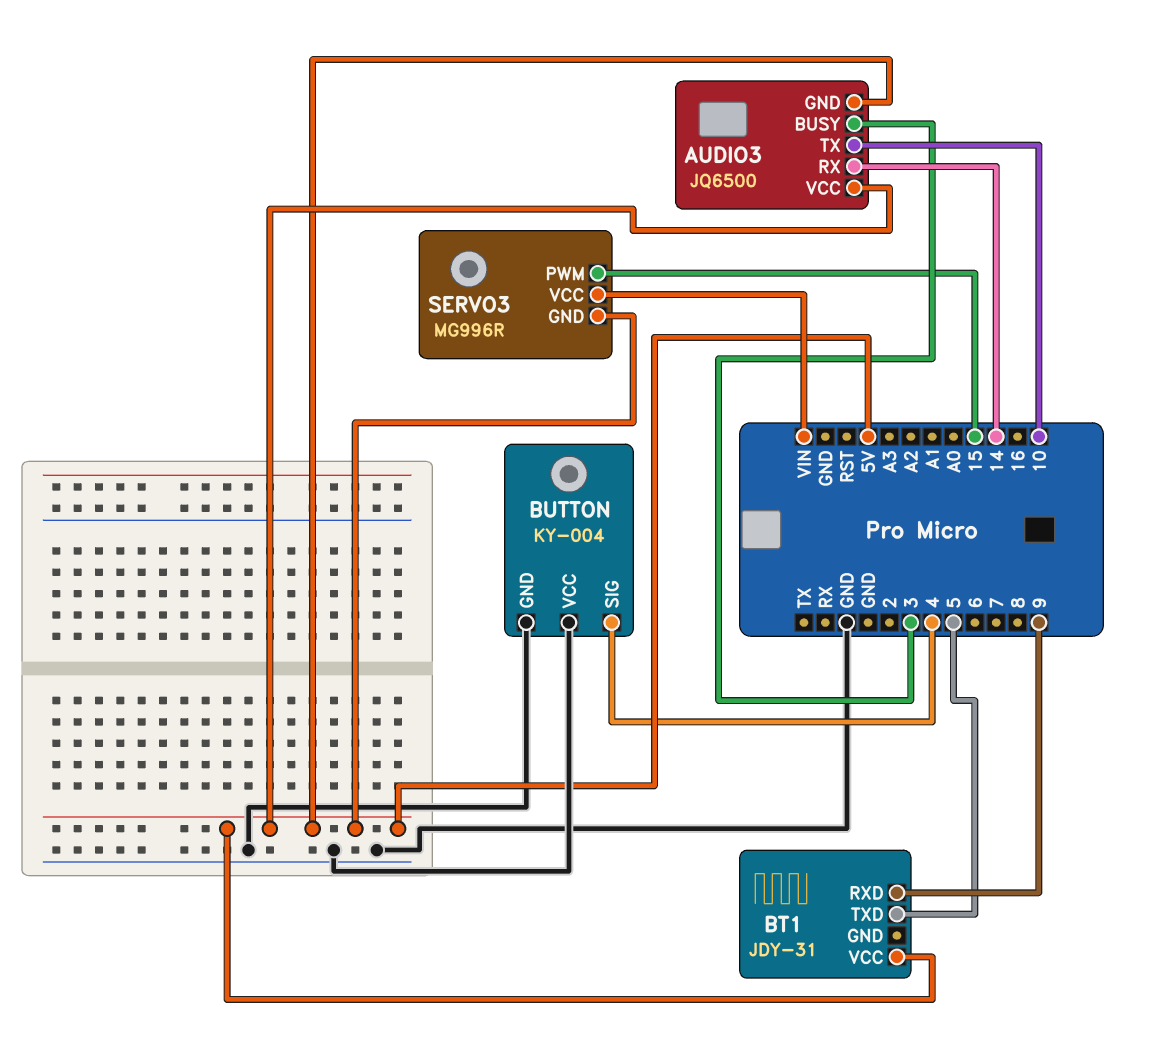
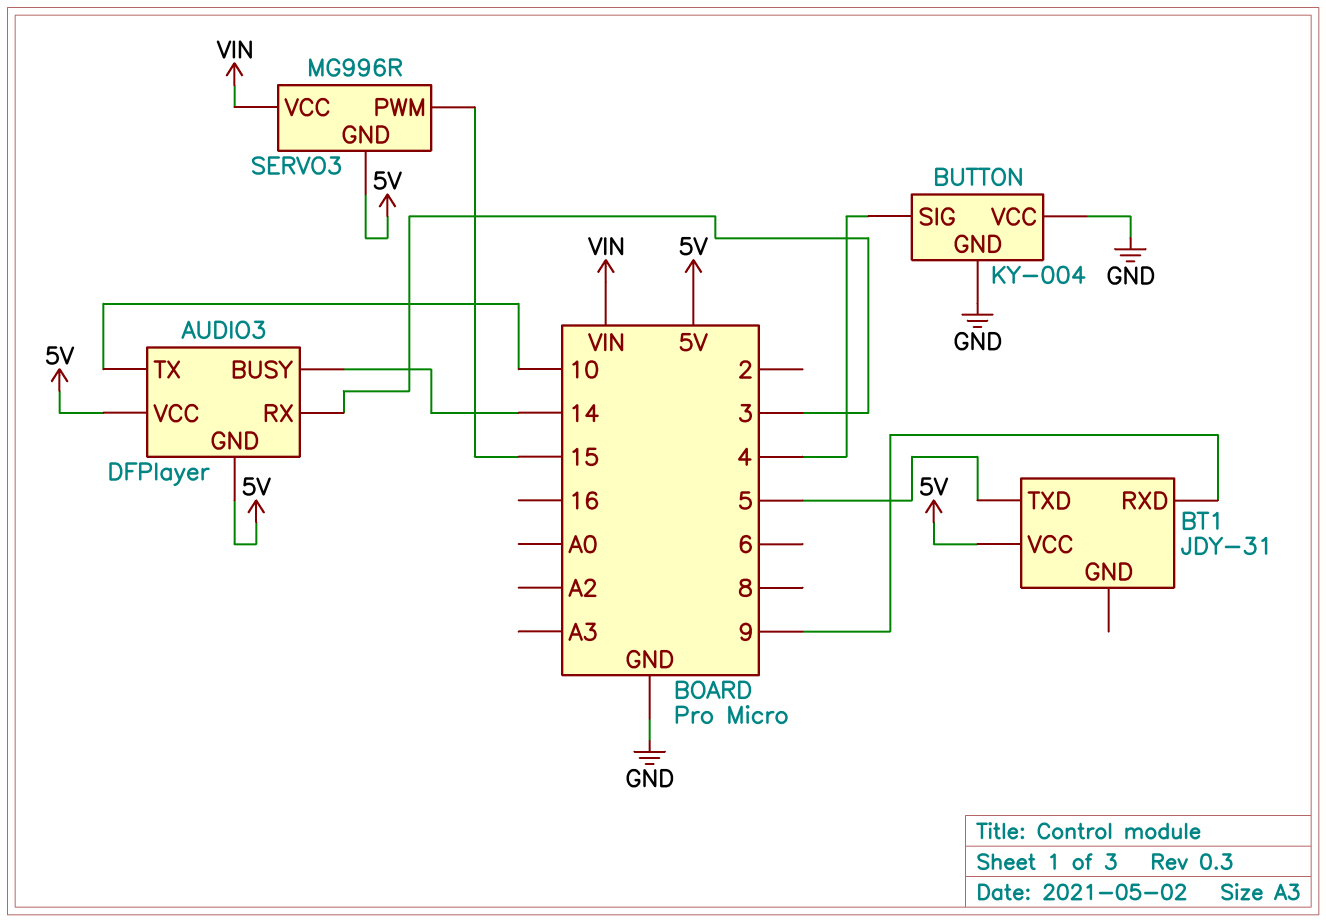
AUDIO3: JQ6500 -> DFPlayer
AUDIO3 pin BUSY: 3 -> 14
AUDIO3 pin RX: 14 -> 3

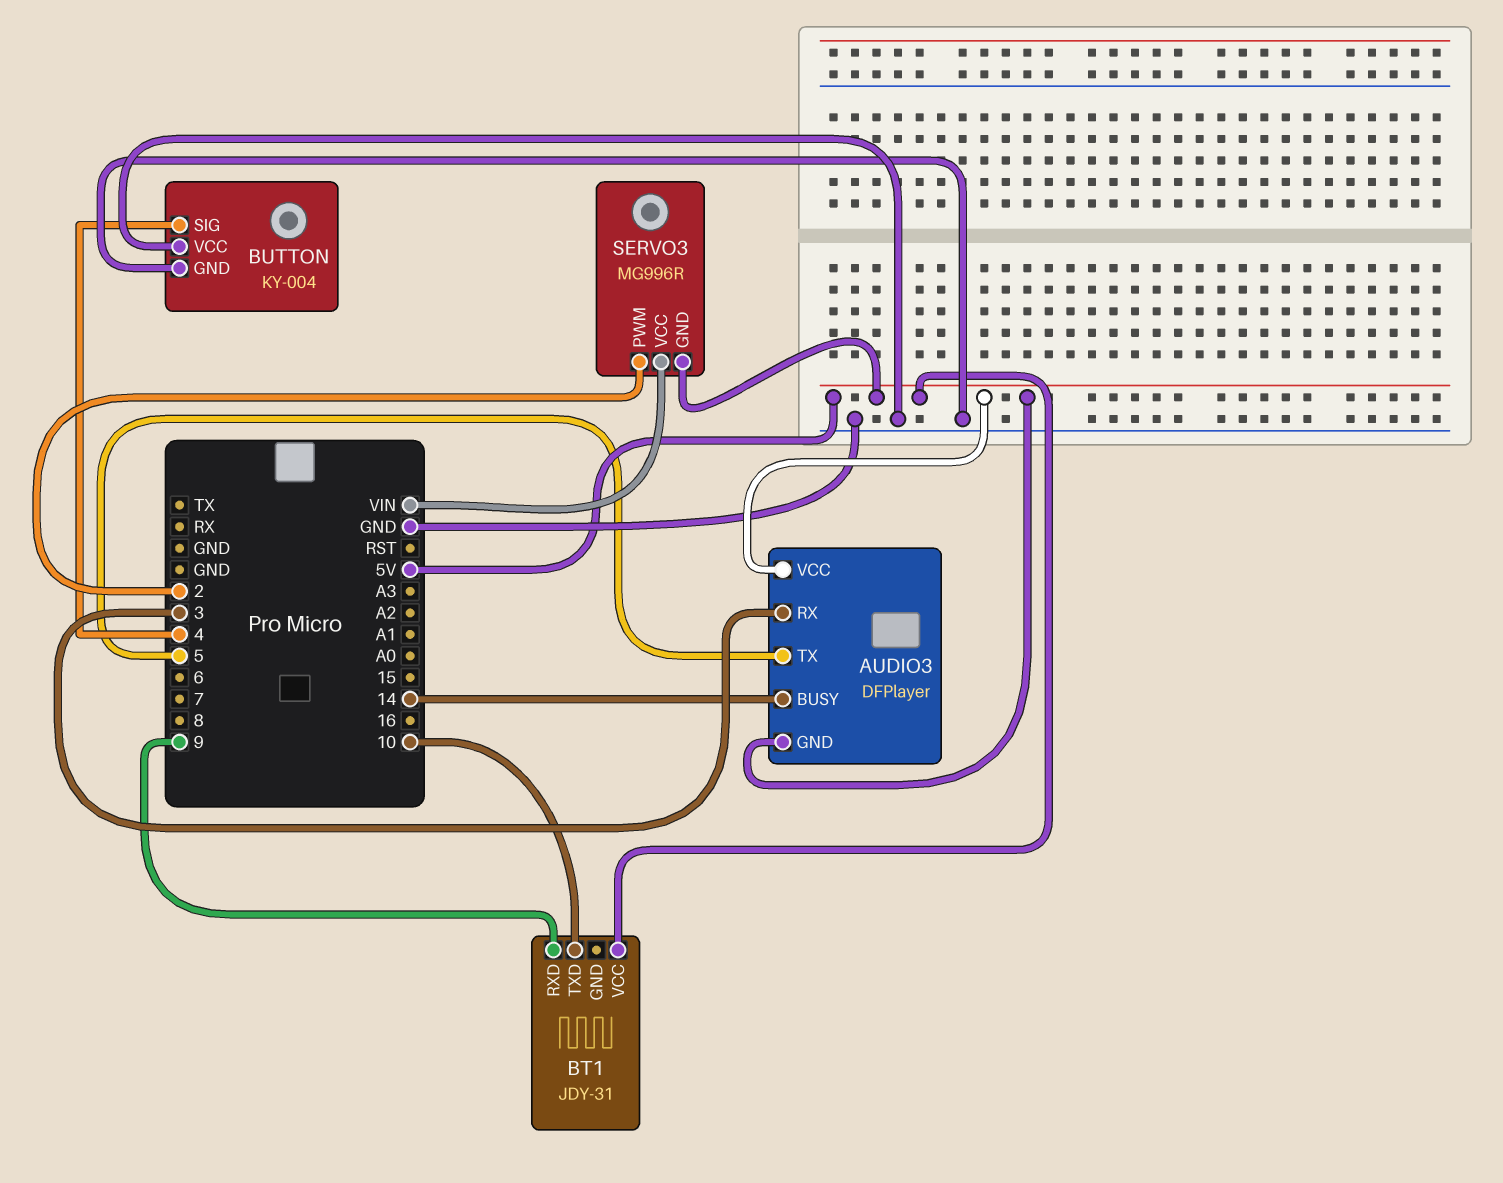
AUDIO3 pin TX: 10 -> 5
BT1 pin TXD: 5 -> 10
SERVO3 pin PWM: 15 -> 2

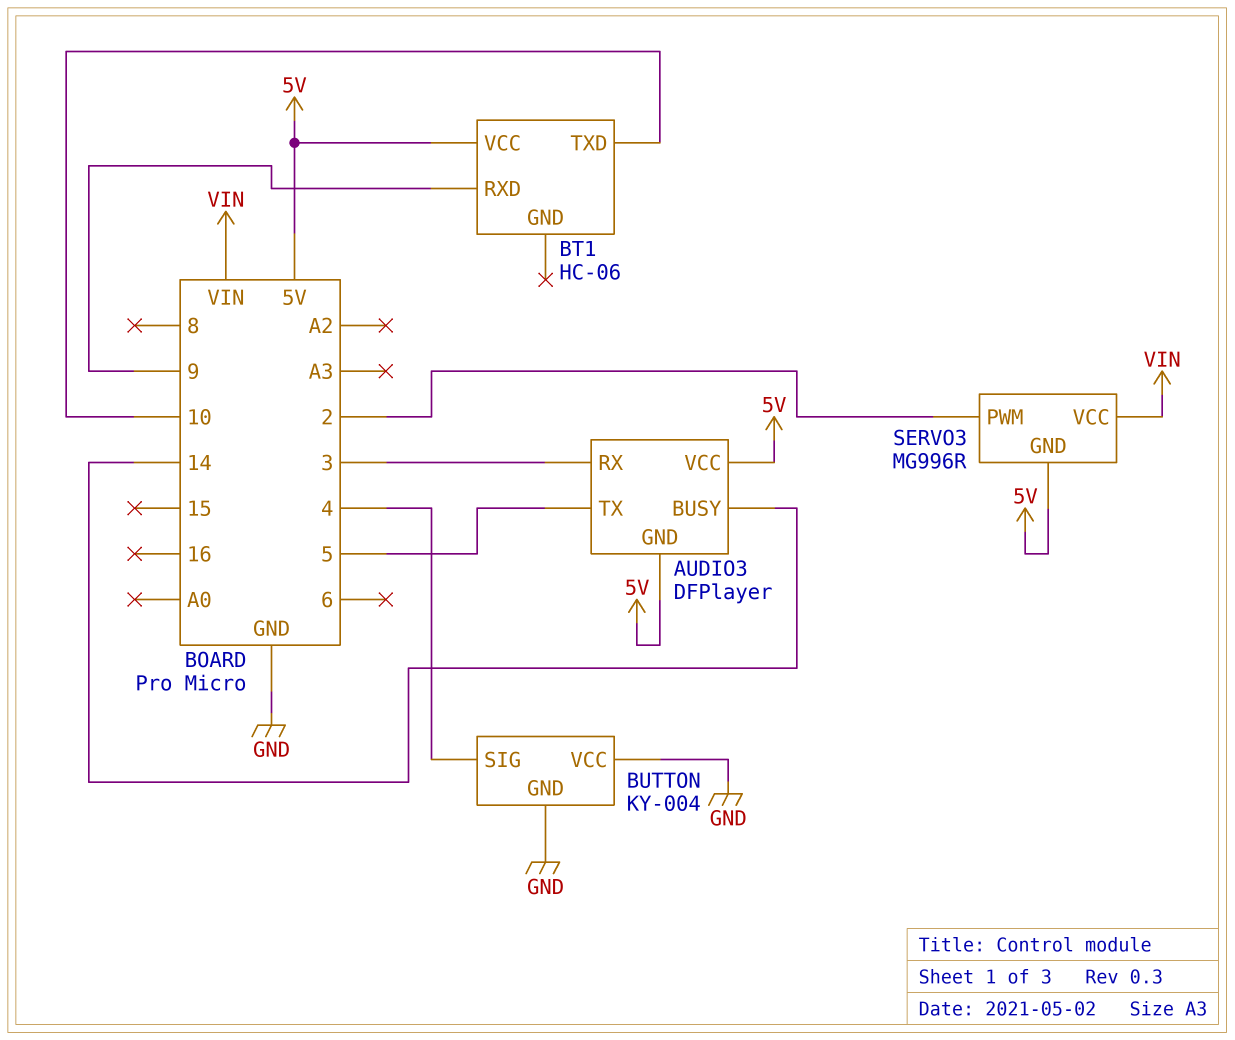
BT1: JDY-31 -> HC-06

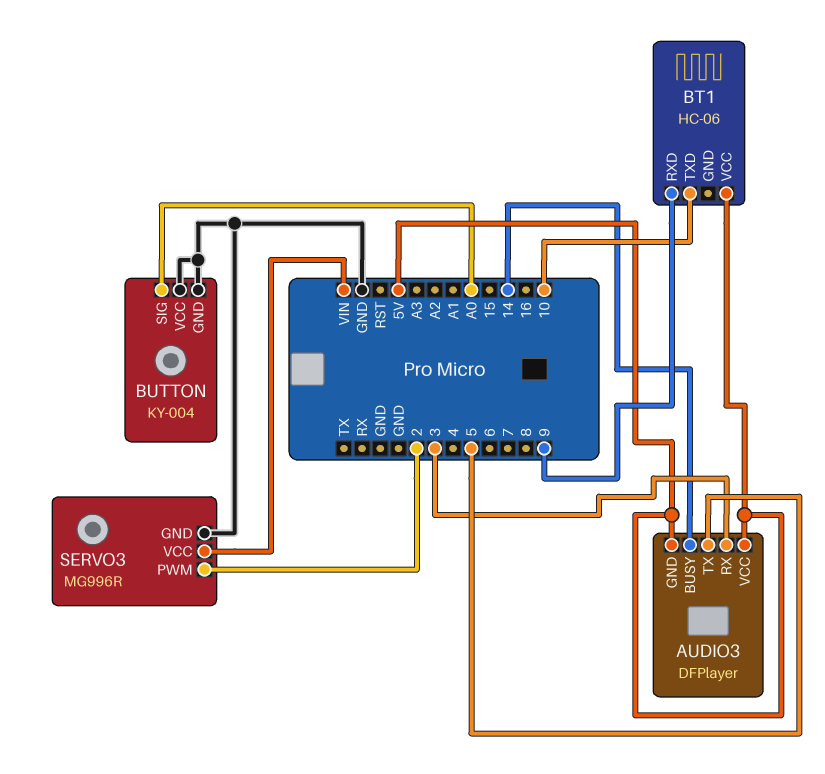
BUTTON pin SIG: 4 -> A0
SERVO3 pin GND: 5V -> GND

